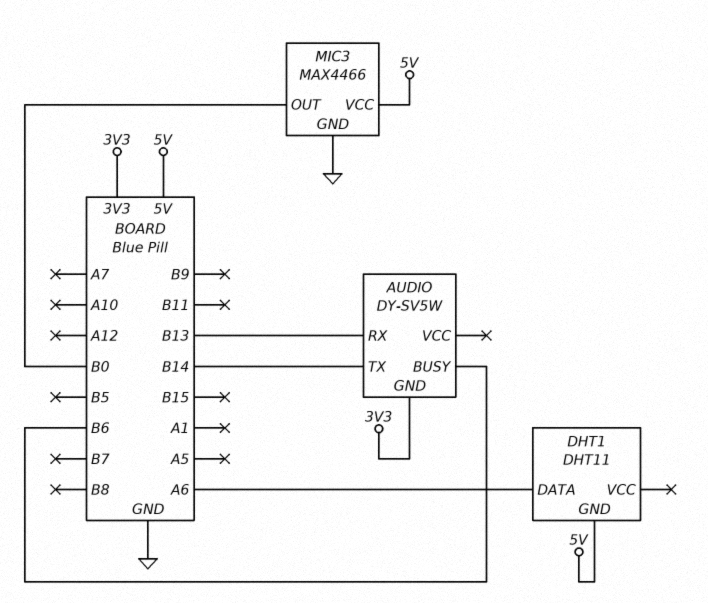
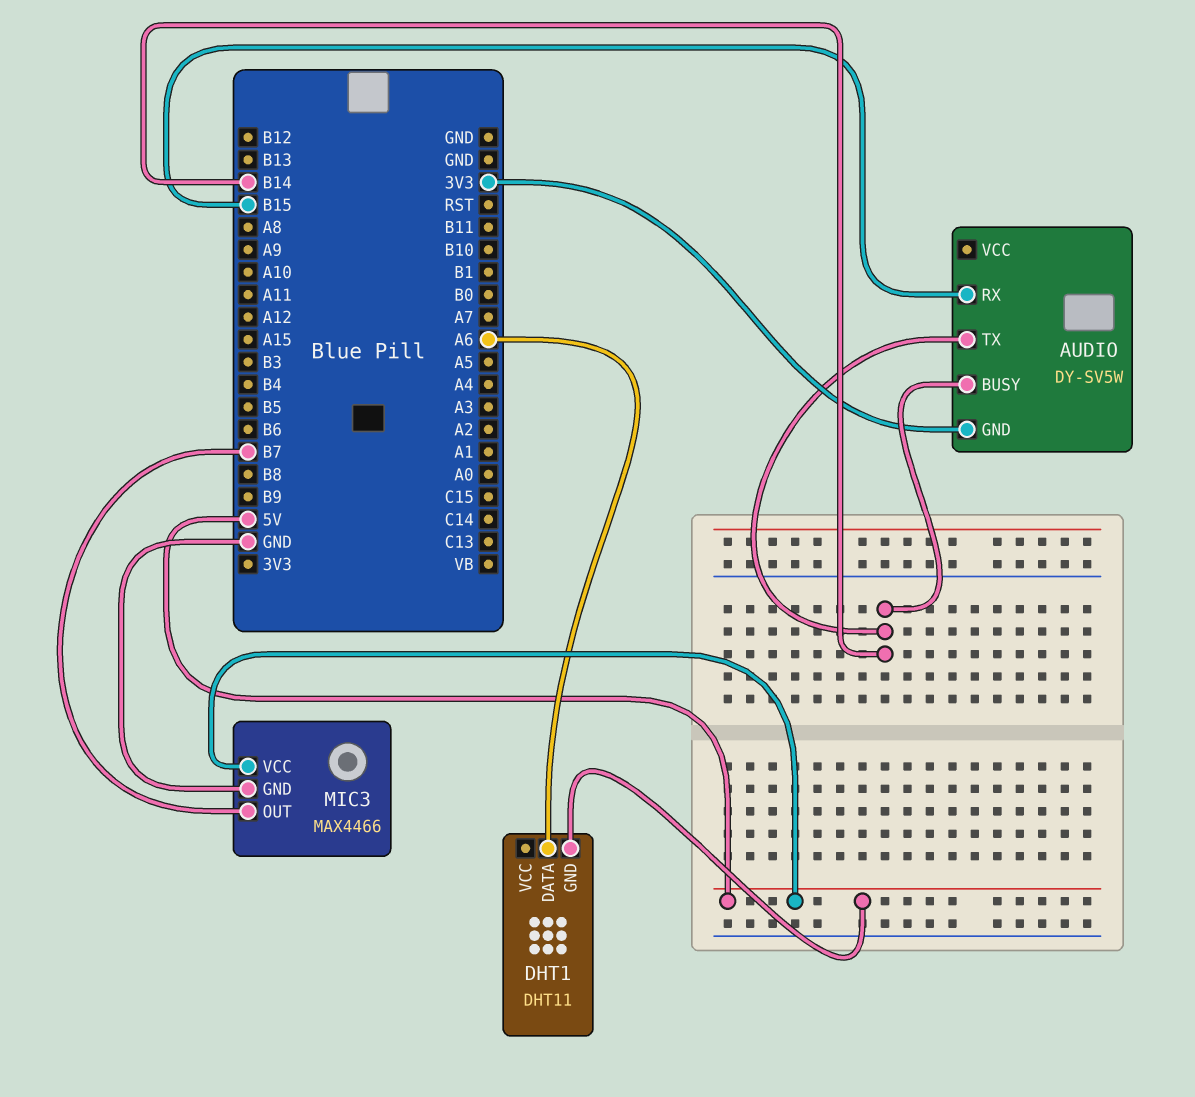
AUDIO pin BUSY: B6 -> B14
AUDIO pin RX: B13 -> B15
MIC3 pin OUT: B0 -> B7

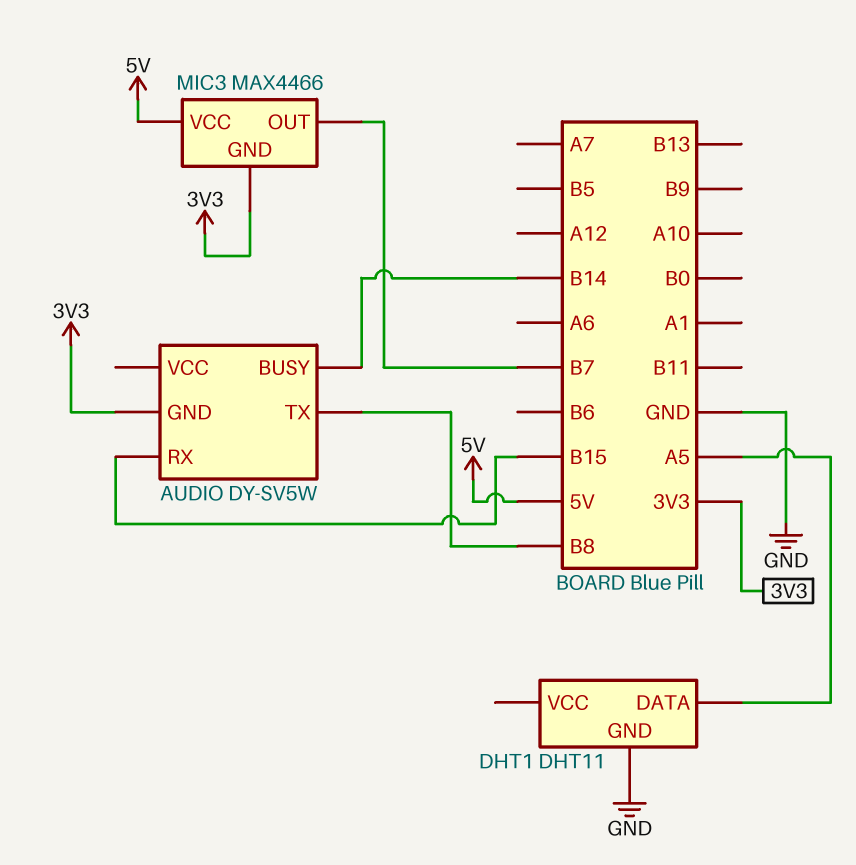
AUDIO pin TX: B14 -> B8
DHT1 pin DATA: A6 -> A5
DHT1 pin GND: 5V -> GND
MIC3 pin GND: GND -> 3V3

